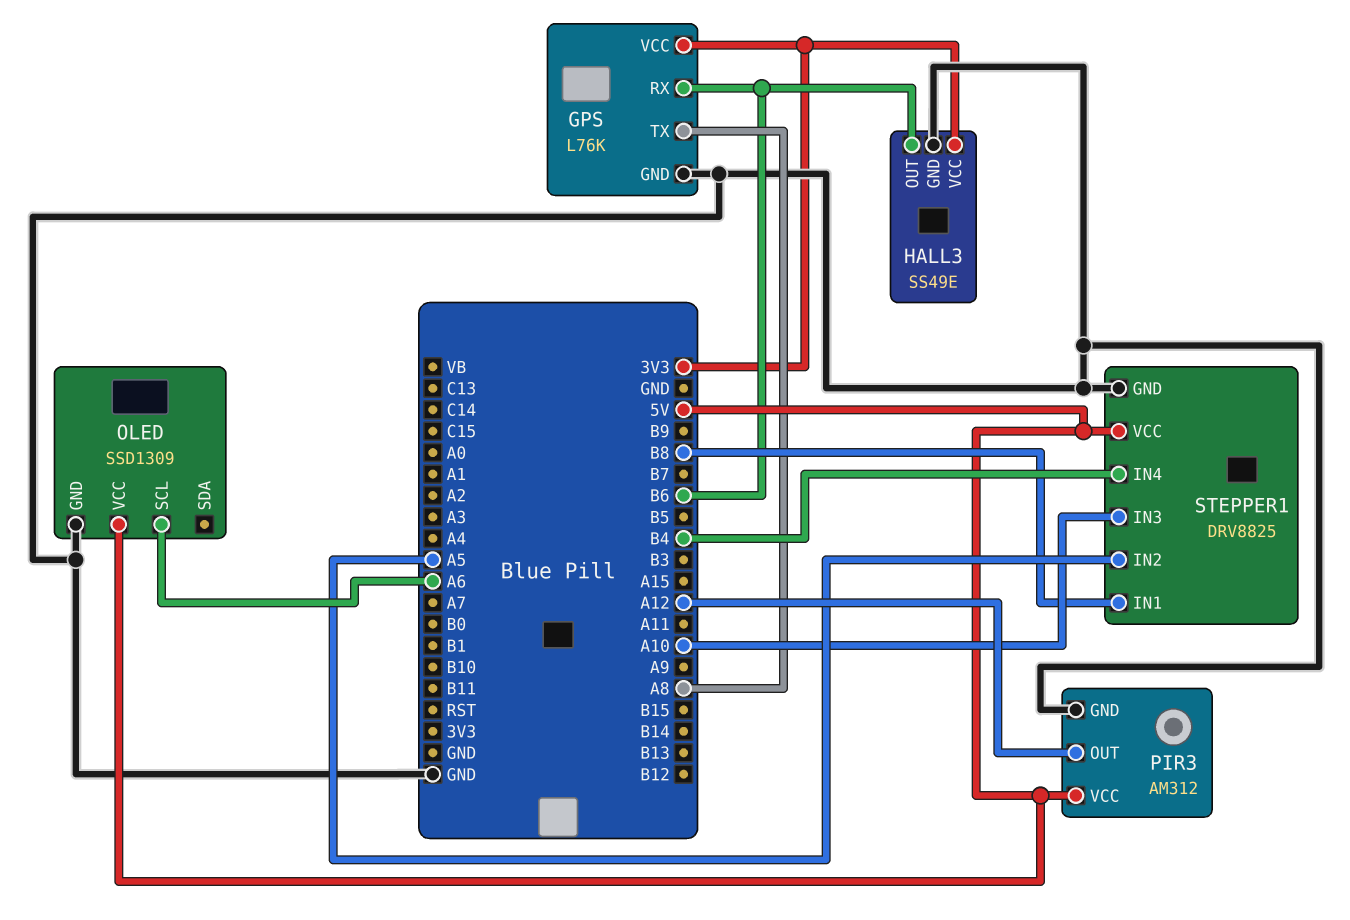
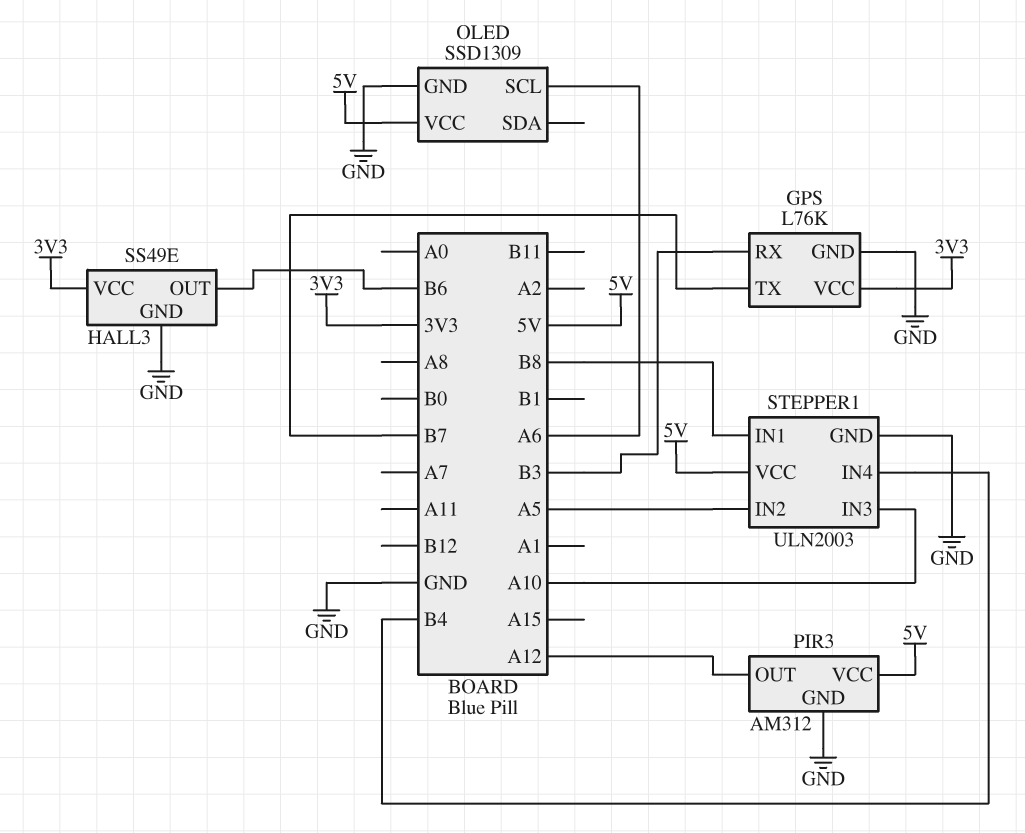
GPS pin RX: B6 -> B3
GPS pin TX: A8 -> B7
STEPPER1: DRV8825 -> ULN2003

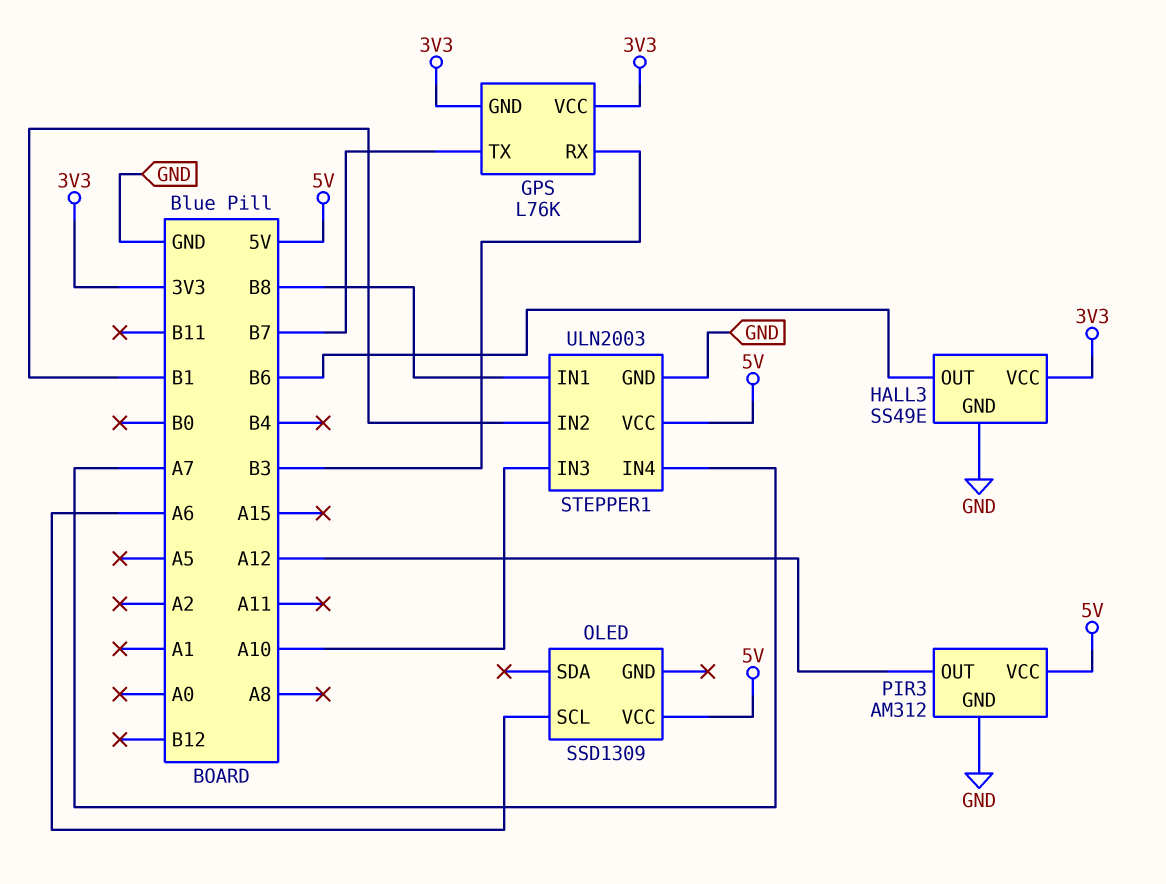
GPS pin GND: GND -> 3V3
OLED pin GND: GND -> none
STEPPER1 pin IN2: A5 -> B1
STEPPER1 pin IN4: B4 -> A7

